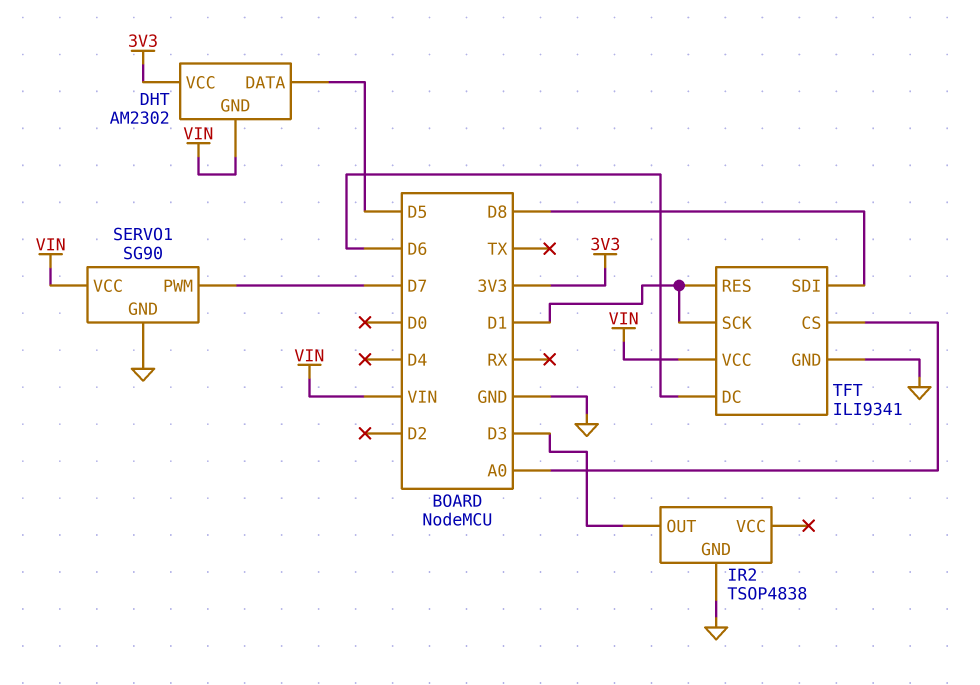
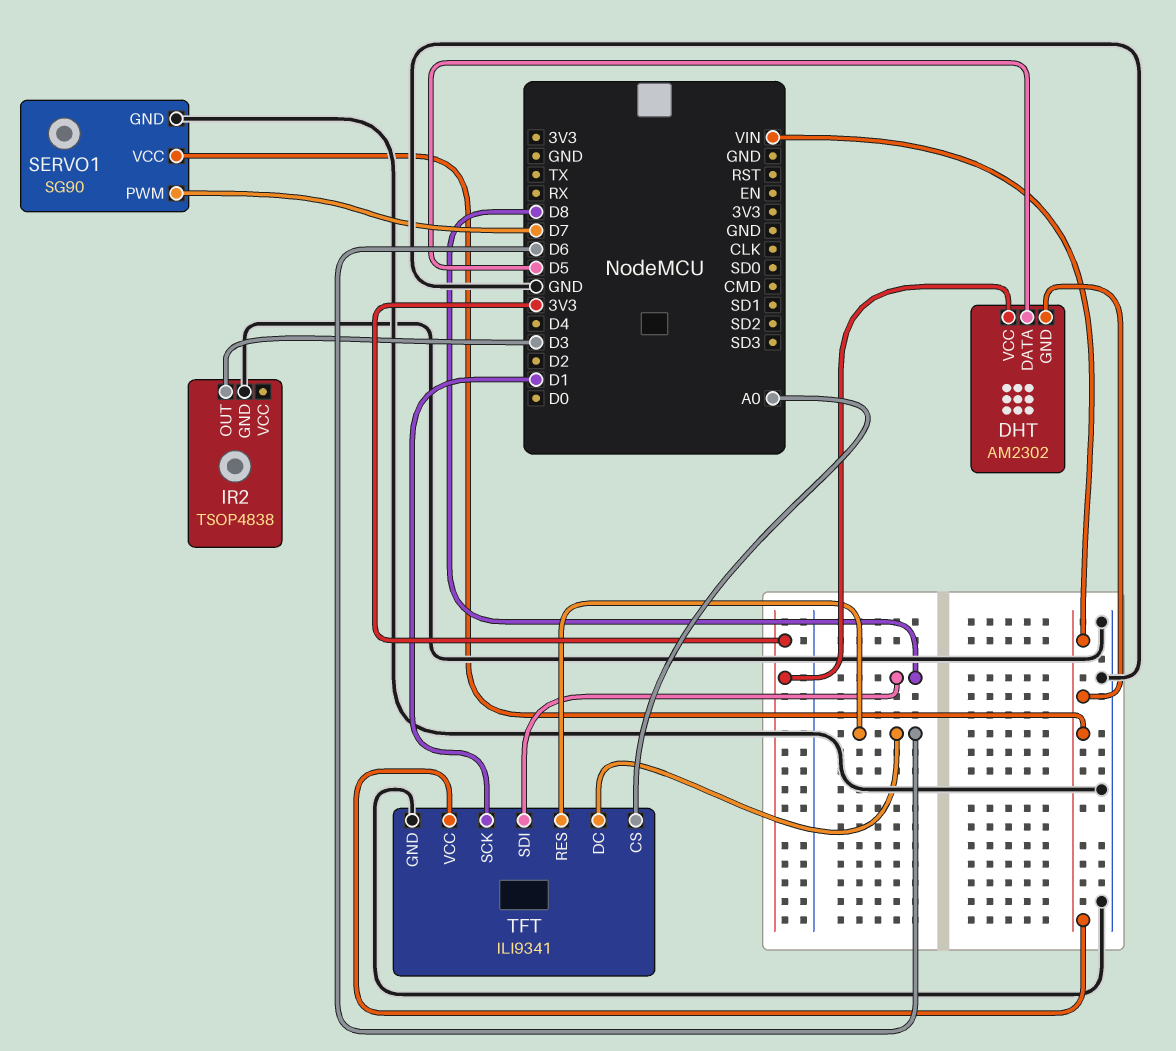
TFT pin RES: D1 -> D6

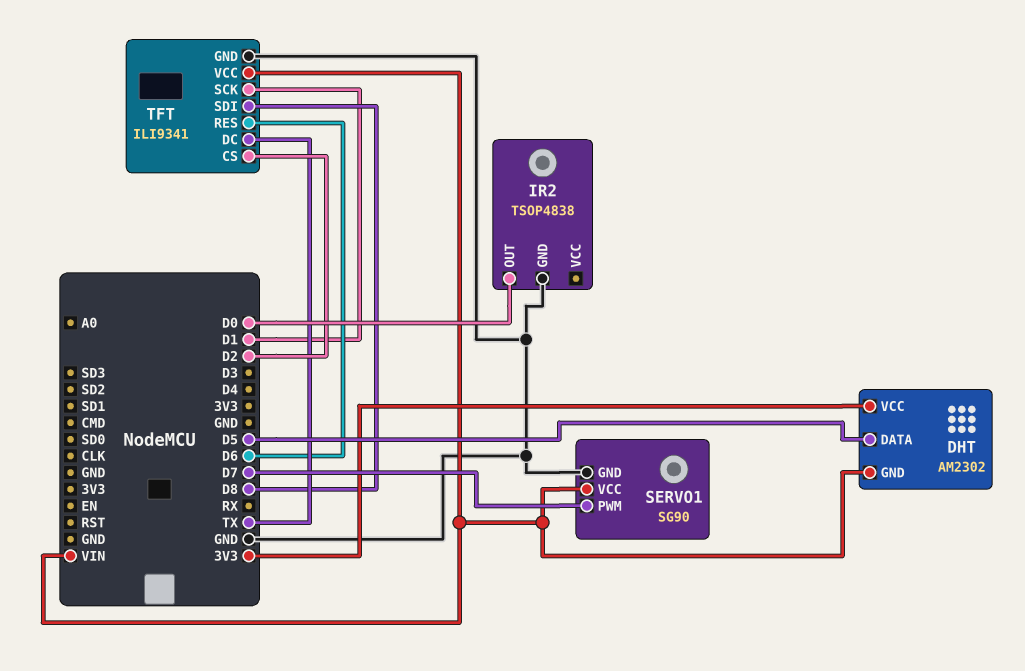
IR2 pin OUT: D3 -> D0
TFT pin CS: A0 -> D2
TFT pin DC: D6 -> TX

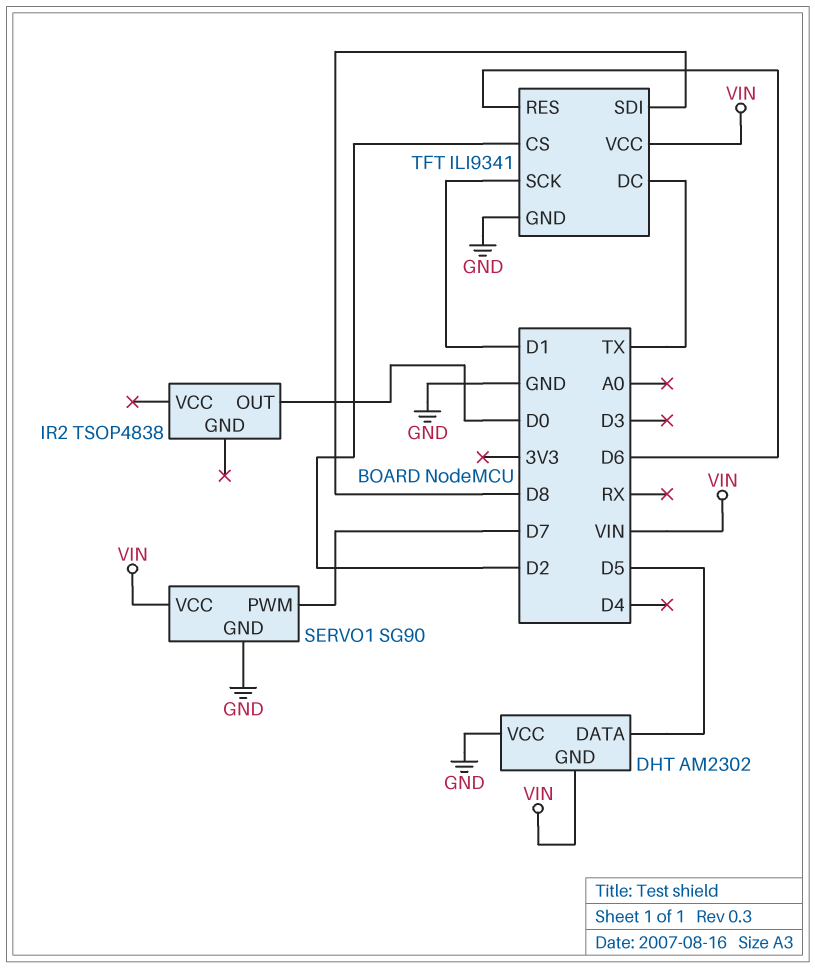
DHT pin VCC: 3V3 -> GND
IR2 pin GND: GND -> none

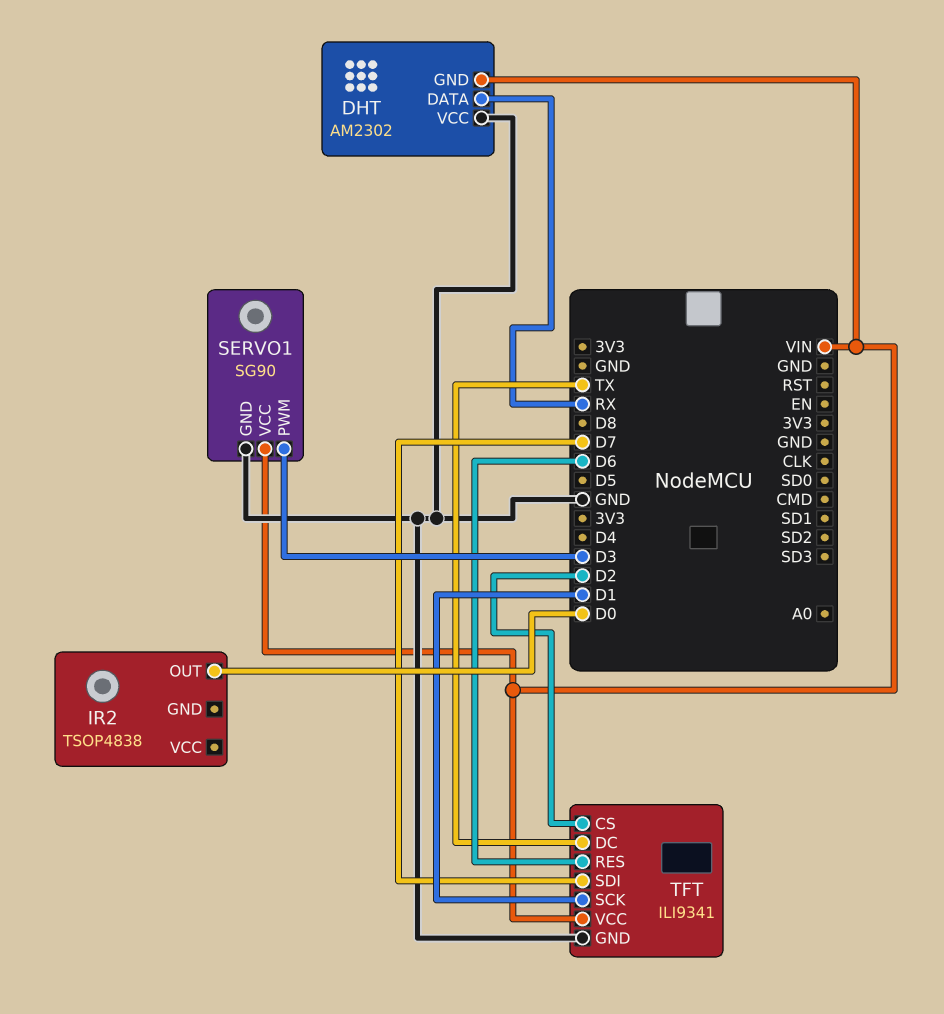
DHT pin DATA: D5 -> RX
SERVO1 pin PWM: D7 -> D3
TFT pin SDI: D8 -> D7

